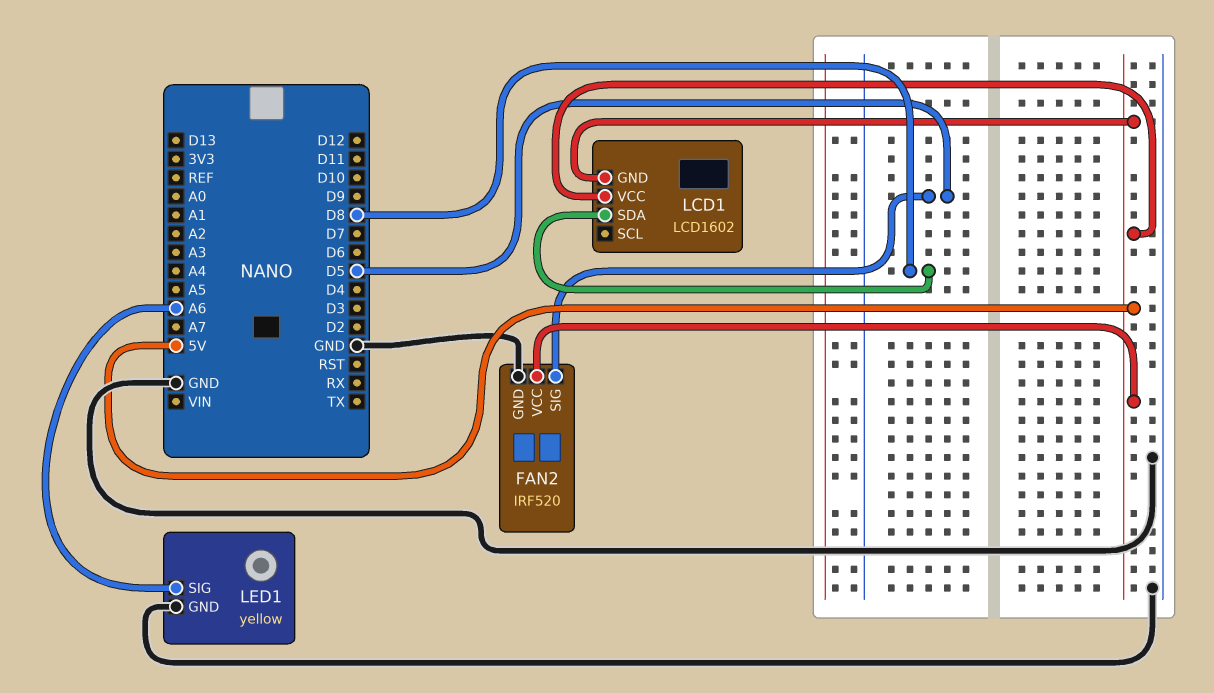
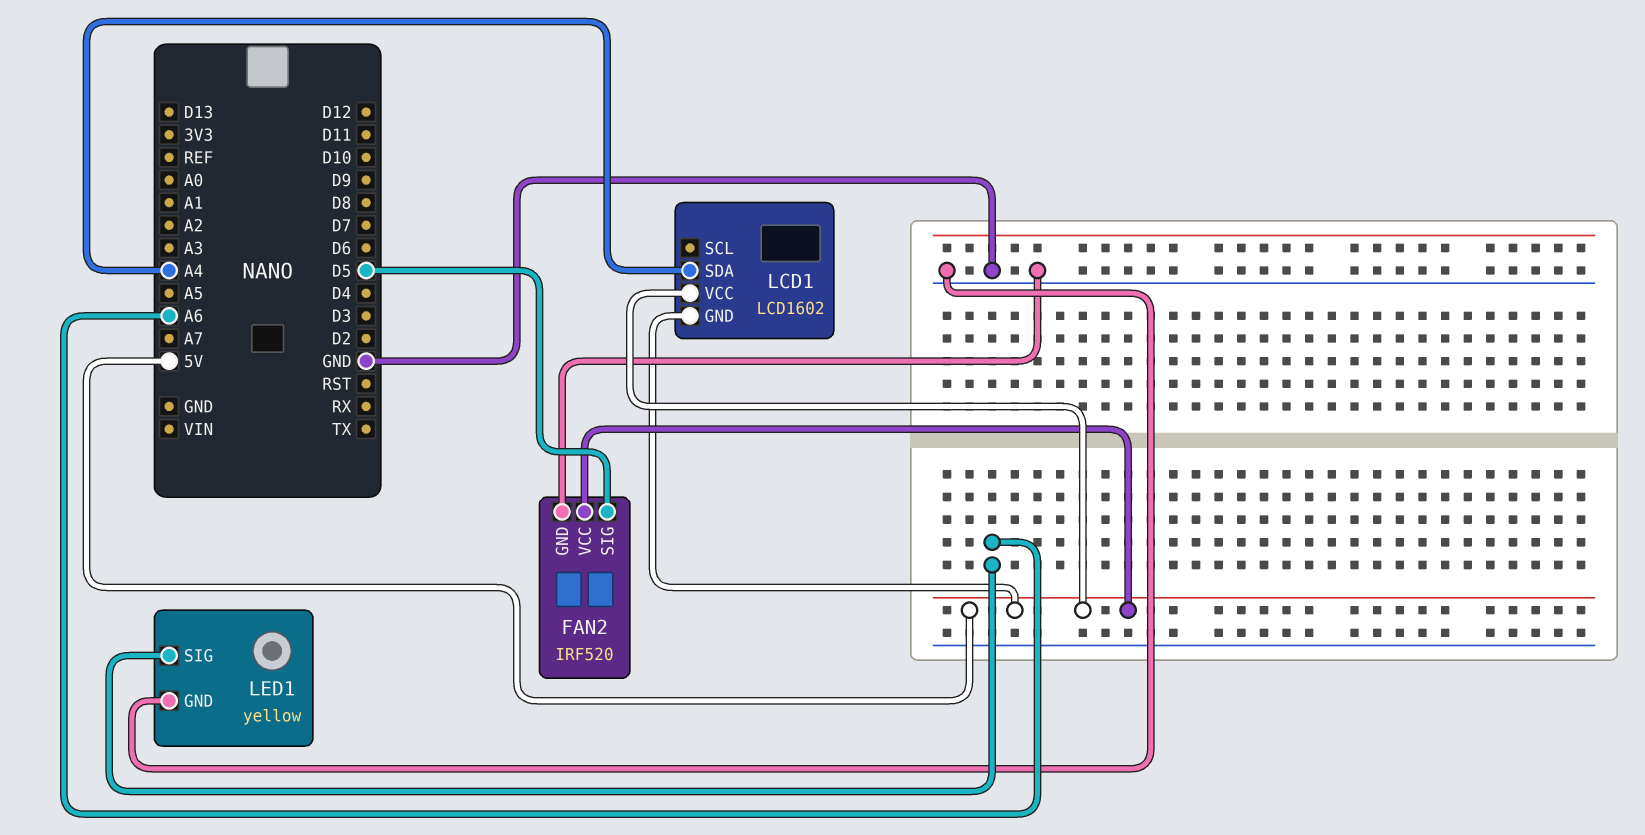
LCD1 pin SDA: D8 -> A4

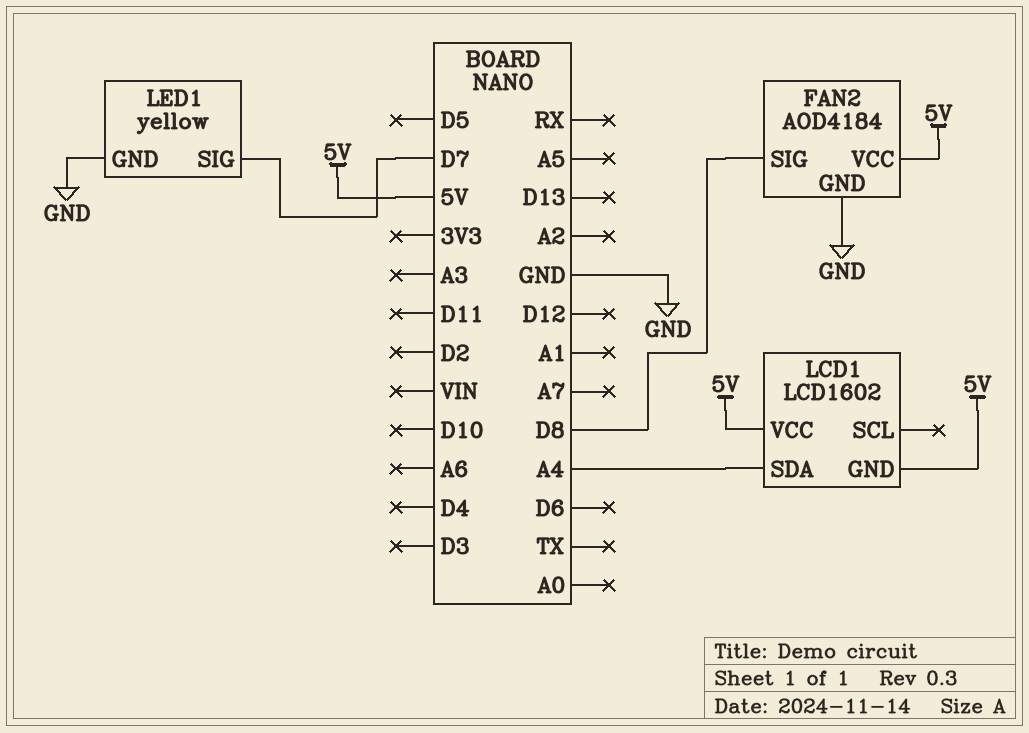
FAN2: IRF520 -> AOD4184
FAN2 pin SIG: D5 -> D8
LED1 pin SIG: A6 -> D7

